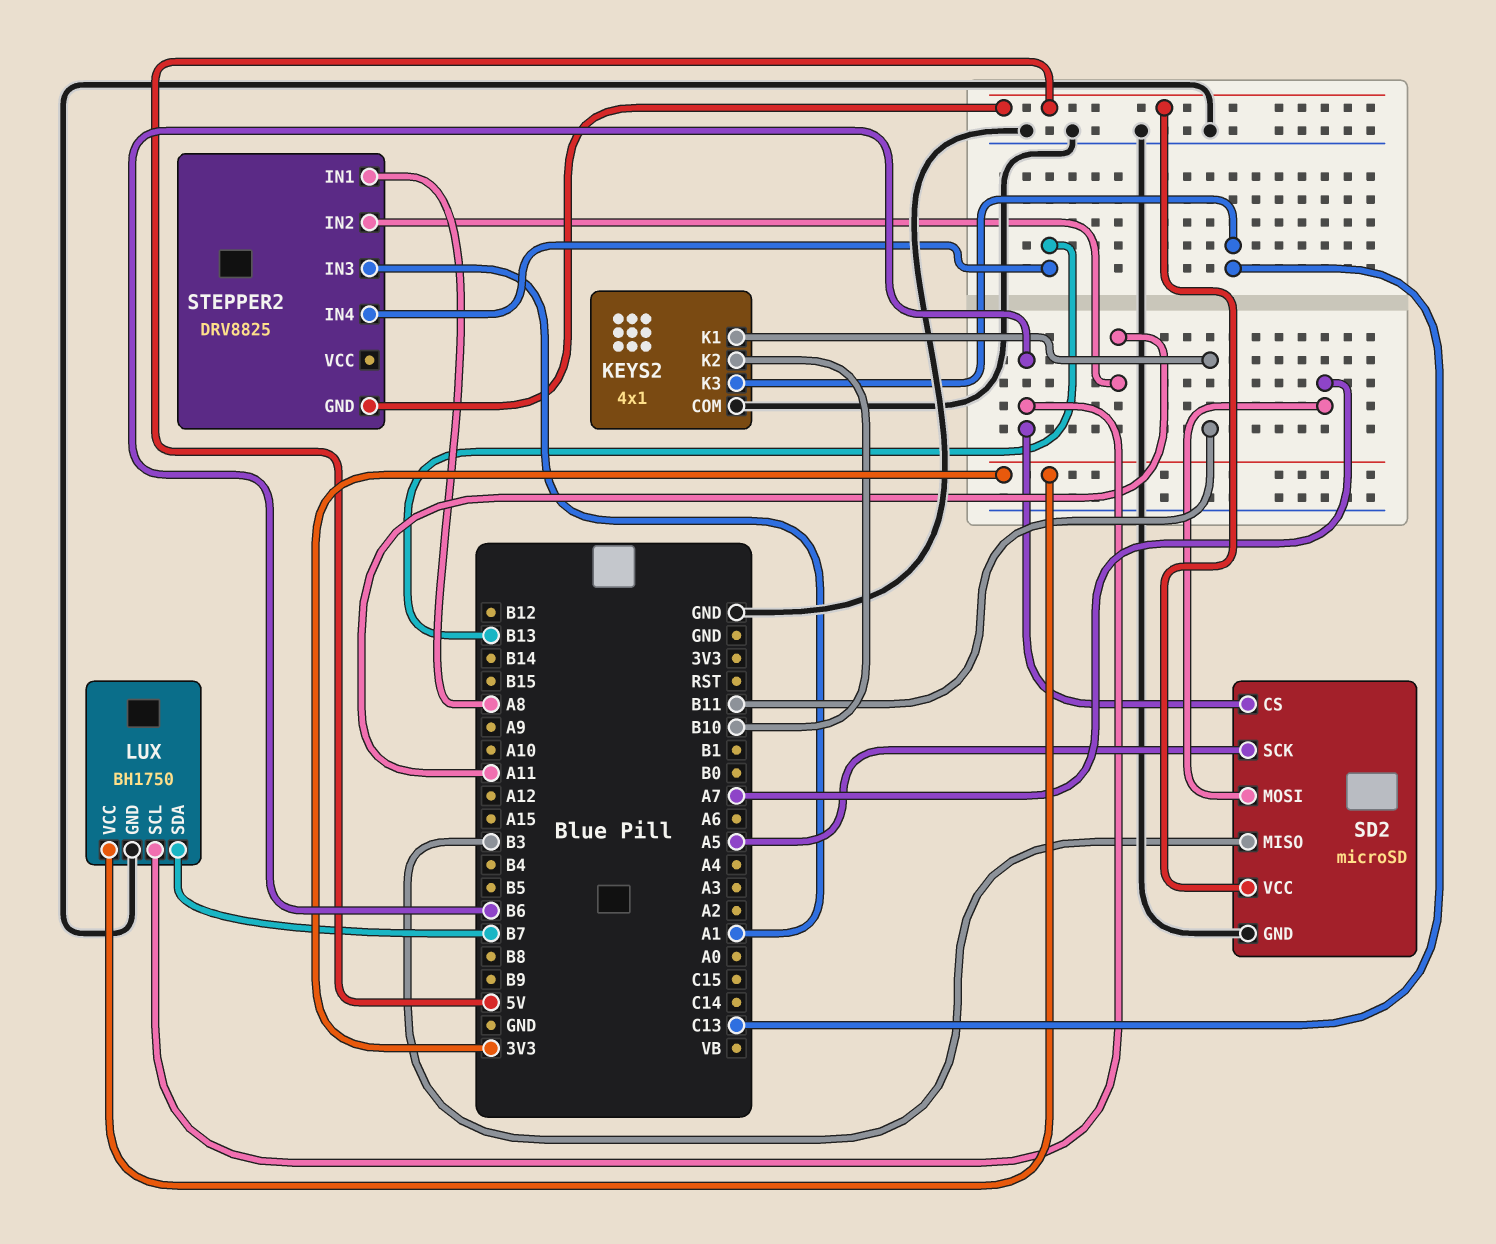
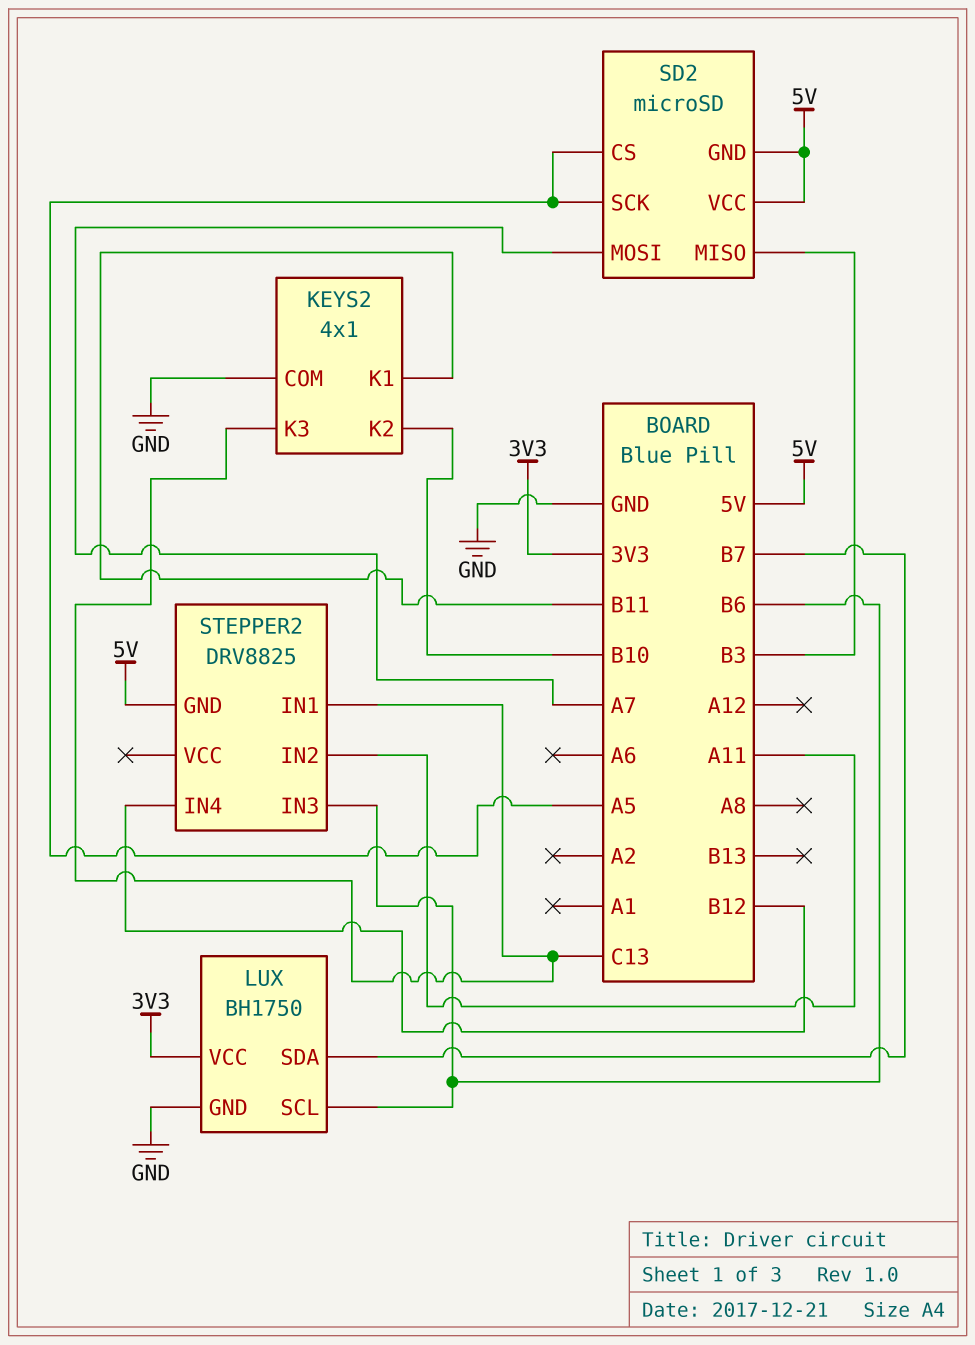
SD2 pin CS: B6 -> A5
SD2 pin GND: GND -> 5V
STEPPER2 pin IN1: A8 -> C13
STEPPER2 pin IN3: A1 -> B6
STEPPER2 pin IN4: B13 -> B12

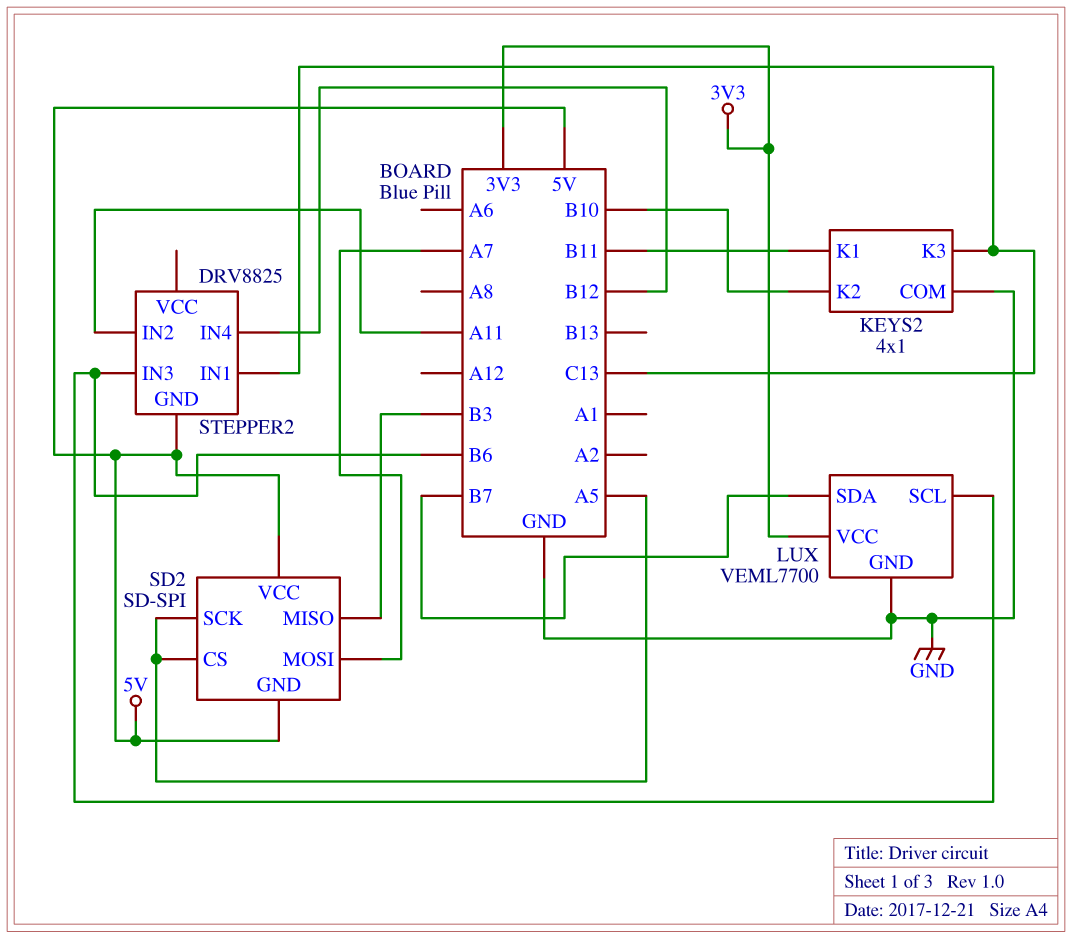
LUX: BH1750 -> VEML7700
SD2: microSD -> SD-SPI

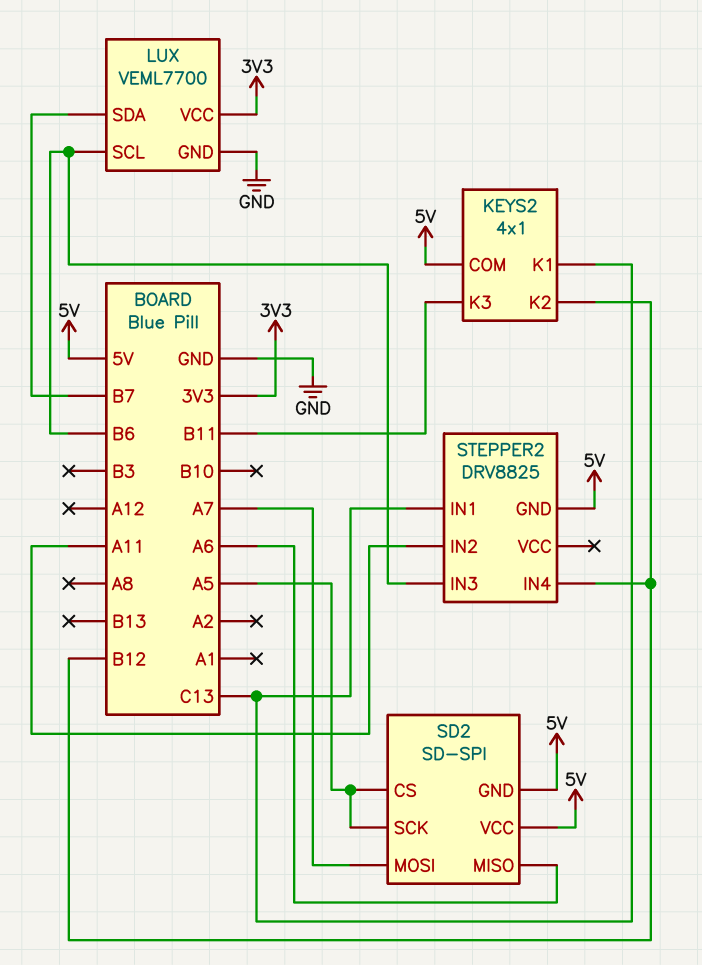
KEYS2 pin COM: GND -> 5V
KEYS2 pin K1: B11 -> C13
KEYS2 pin K2: B10 -> B12
KEYS2 pin K3: C13 -> B11
SD2 pin MISO: B3 -> A6

